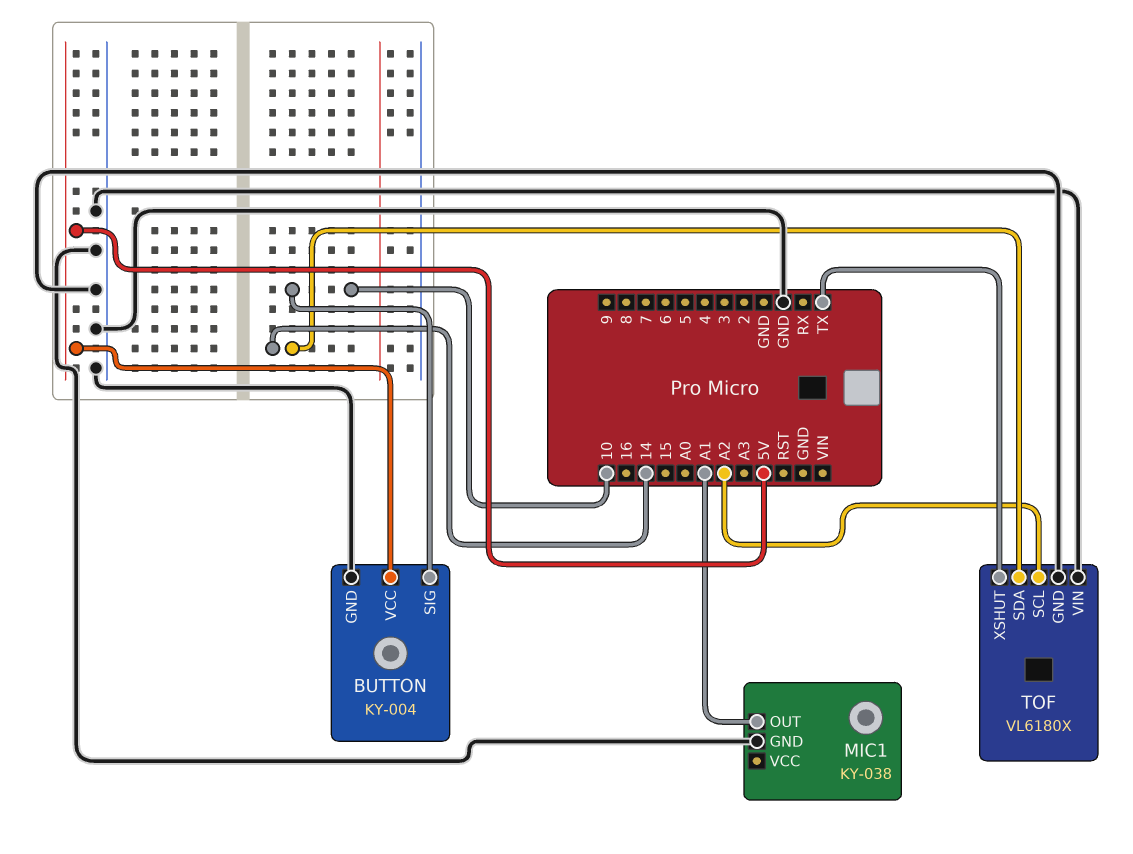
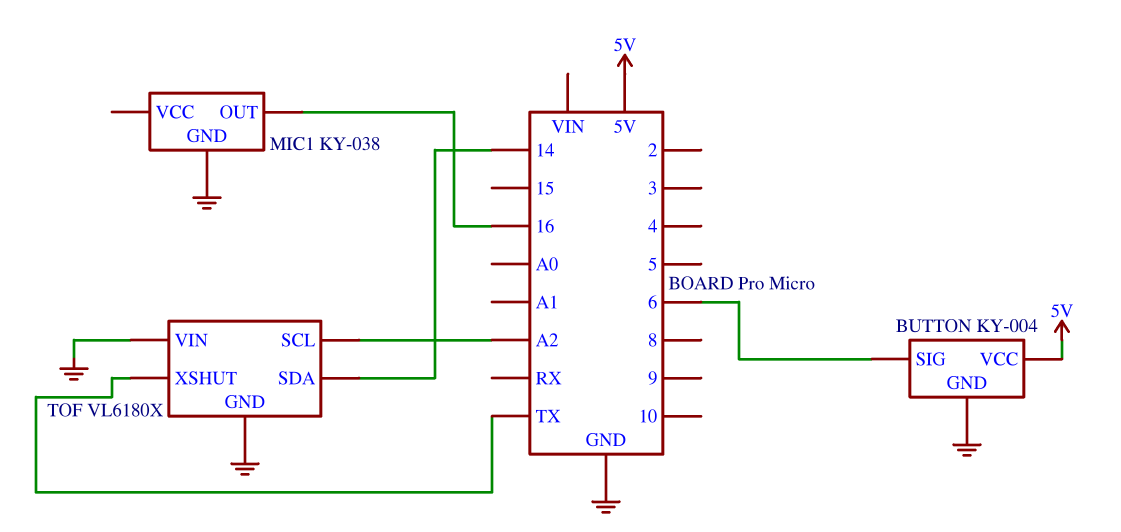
BUTTON pin SIG: 10 -> 6
MIC1 pin OUT: A1 -> 16

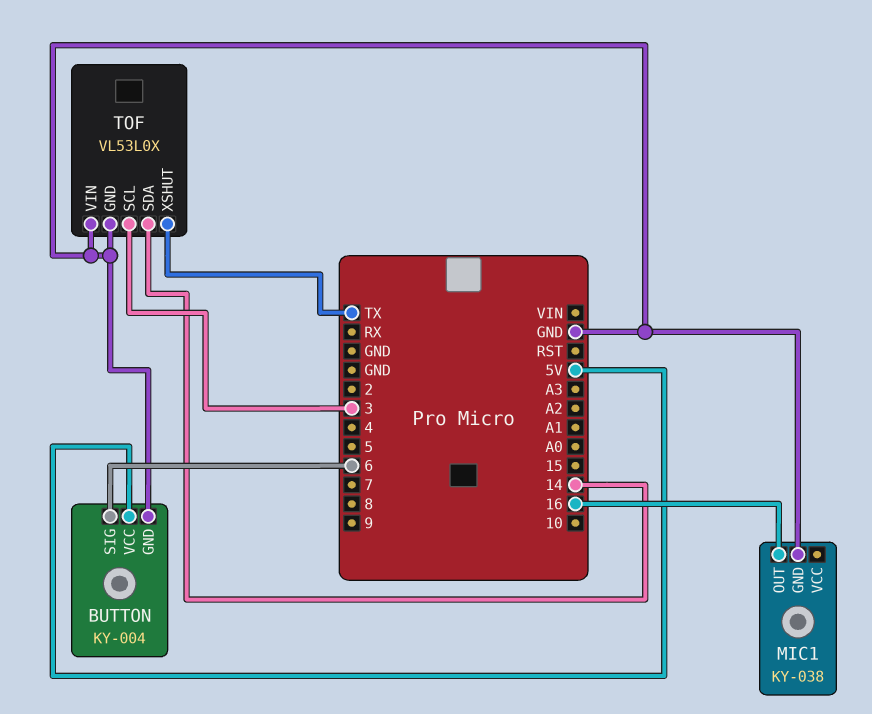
TOF: VL6180X -> VL53L0X
TOF pin SCL: A2 -> 3

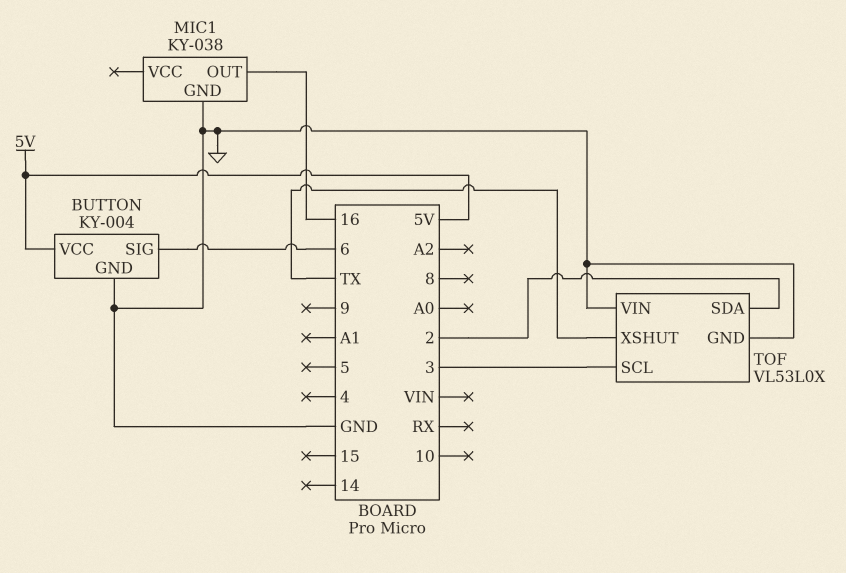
TOF pin SDA: 14 -> 2

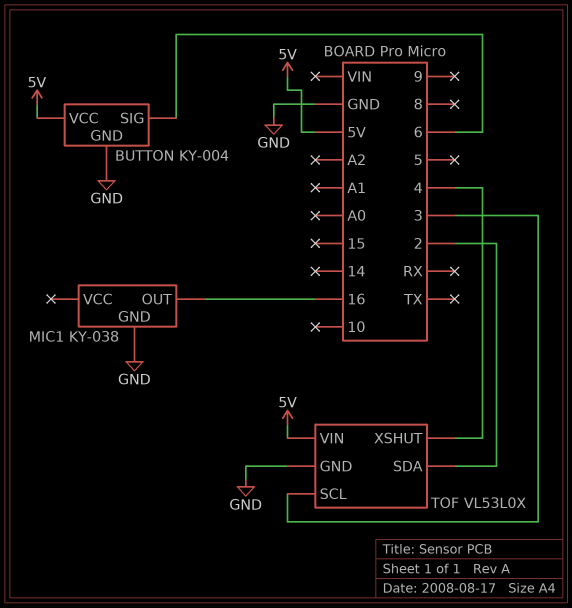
TOF pin VIN: GND -> 5V
TOF pin XSHUT: TX -> 4

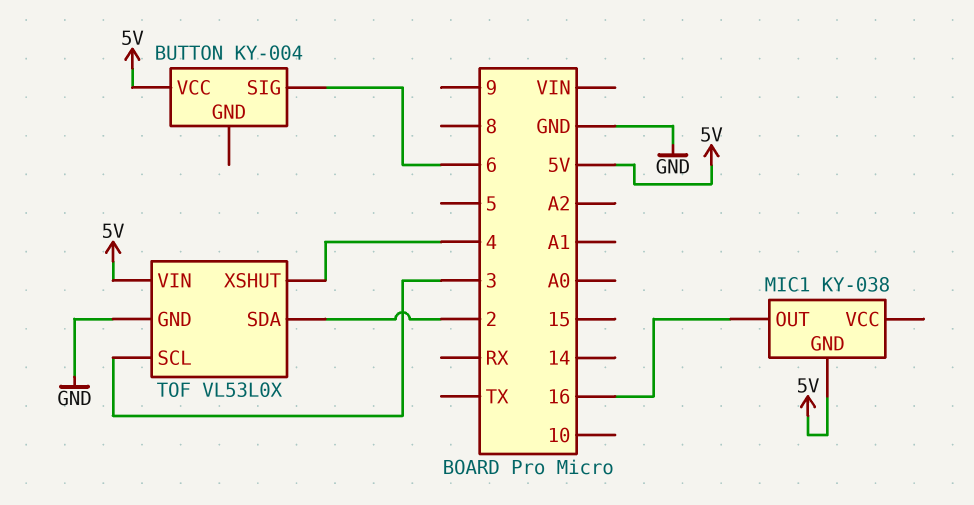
BUTTON pin GND: GND -> none
MIC1 pin GND: GND -> 5V

